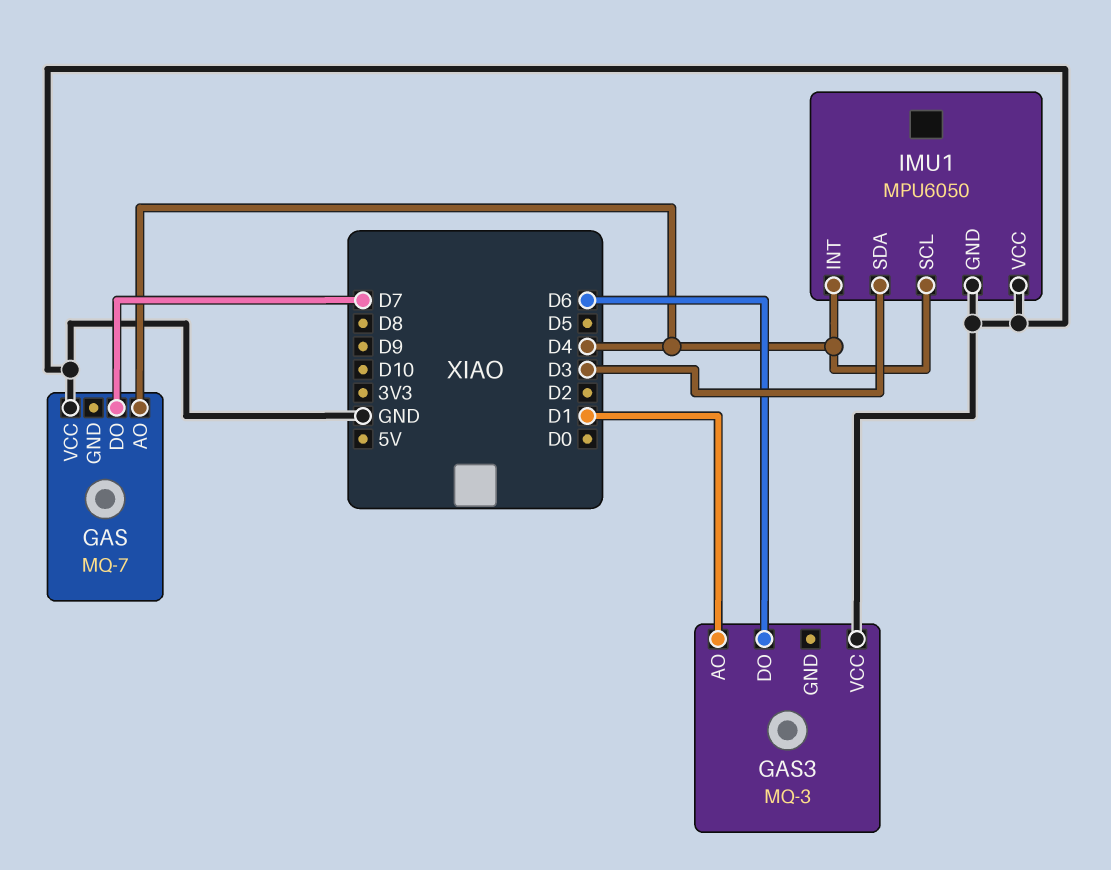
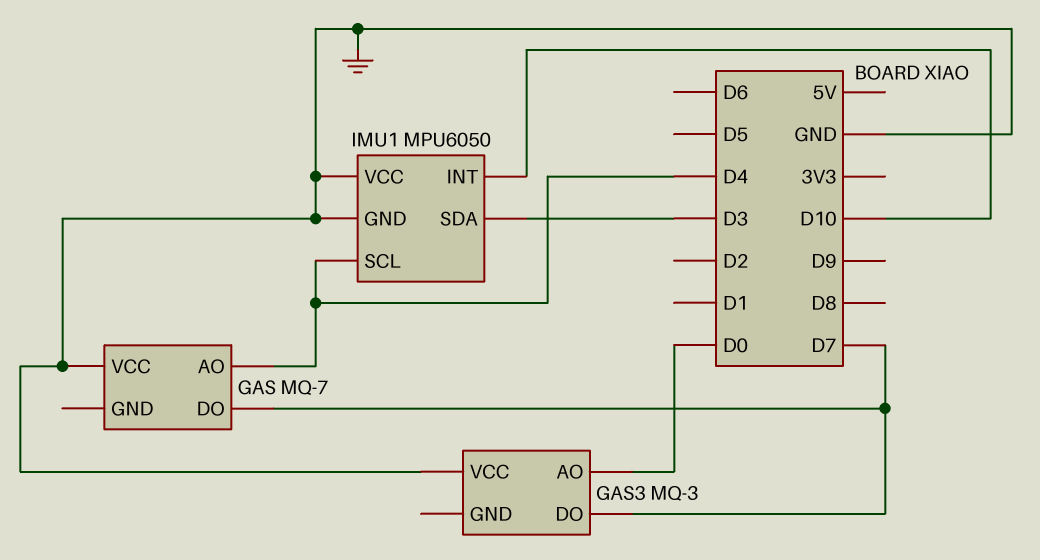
GAS3 pin AO: D1 -> D0
GAS3 pin DO: D6 -> D7
IMU1 pin INT: D4 -> D10

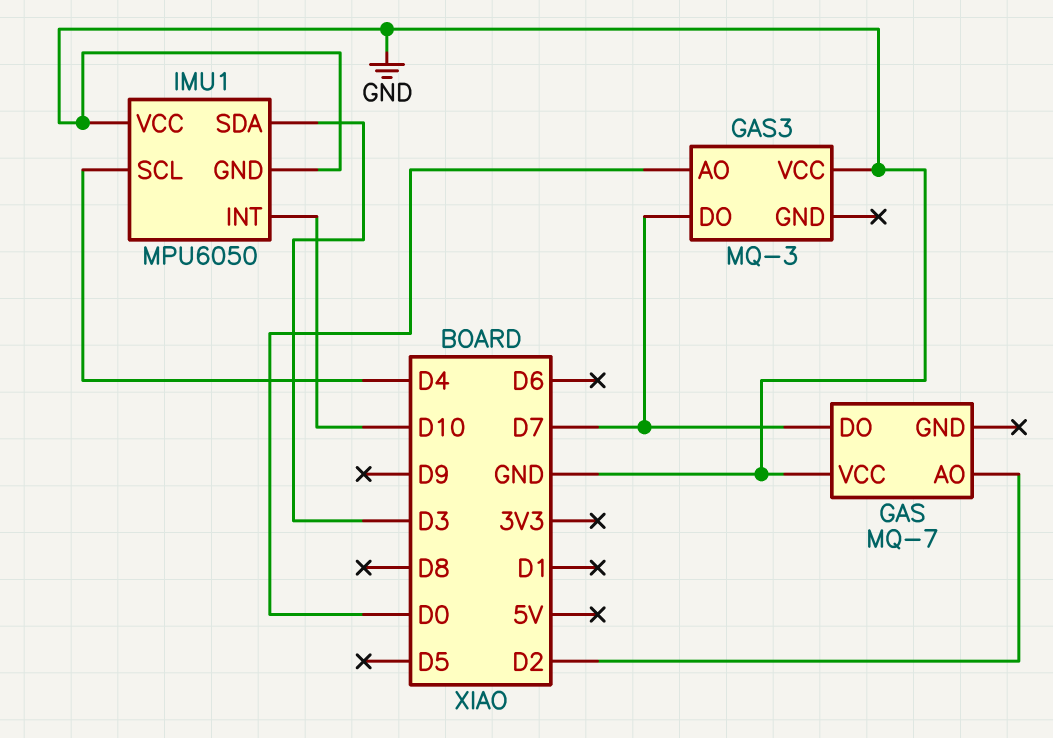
GAS pin AO: D4 -> D2

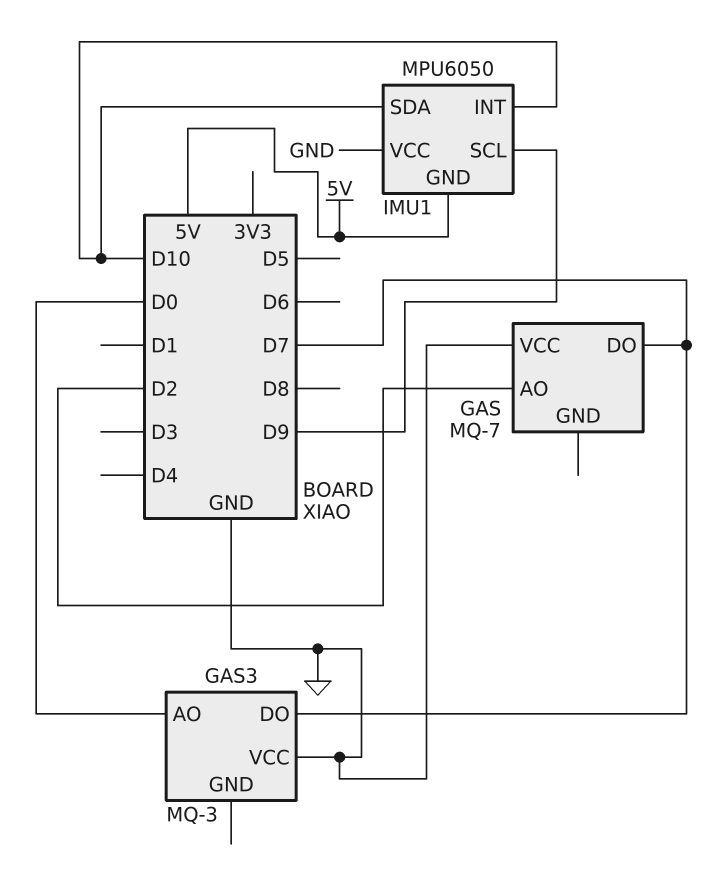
IMU1 pin GND: GND -> 5V
IMU1 pin SCL: D4 -> D9
IMU1 pin SDA: D3 -> D10

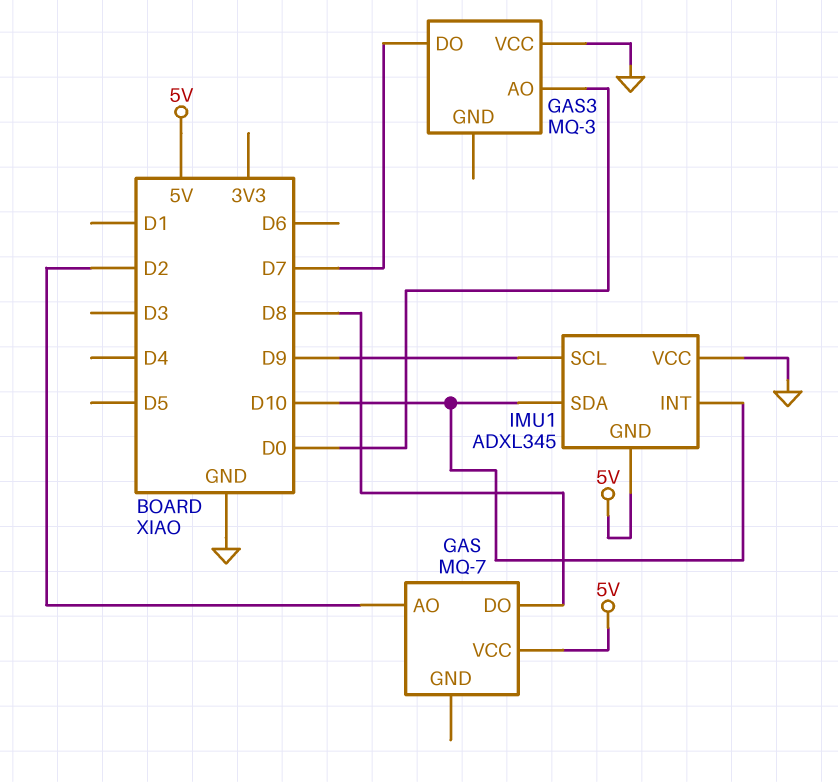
GAS pin DO: D7 -> D8
GAS pin VCC: GND -> 5V
IMU1: MPU6050 -> ADXL345

